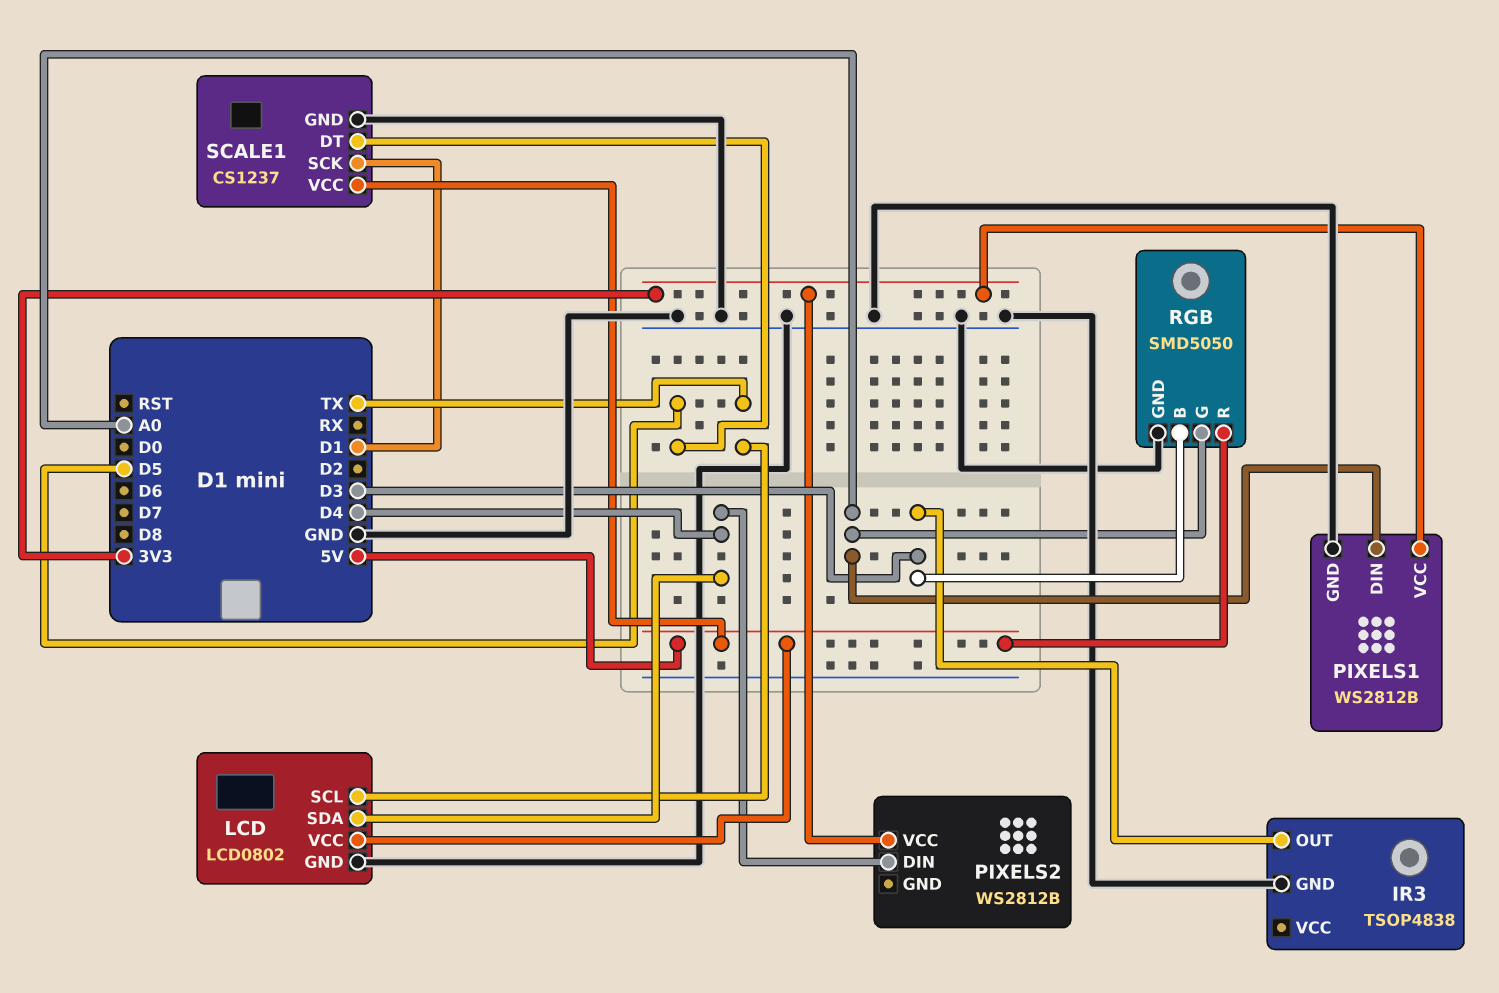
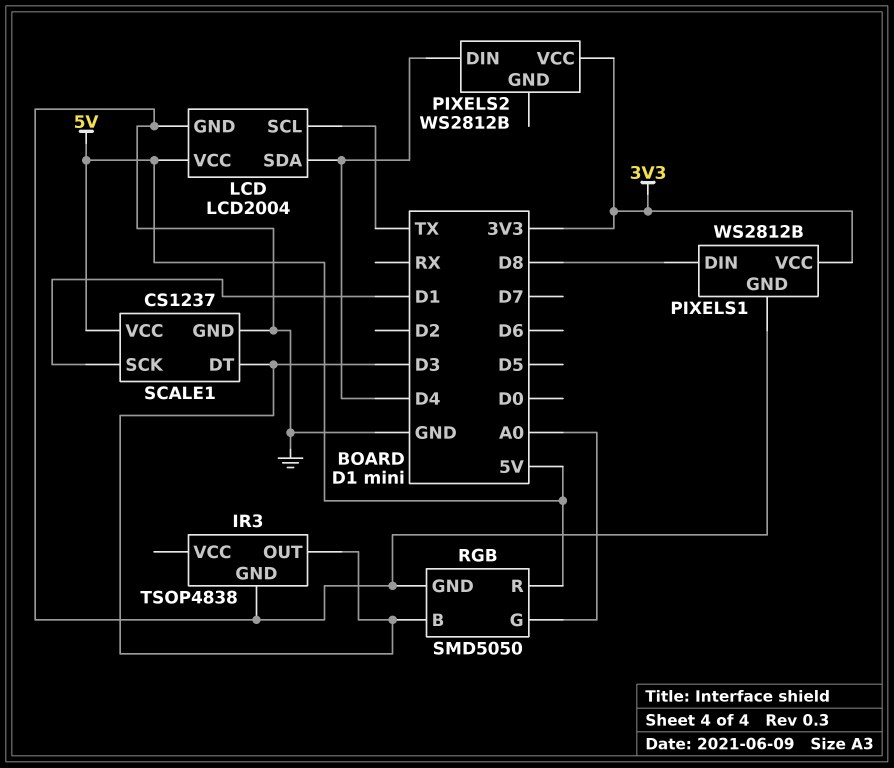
LCD: LCD0802 -> LCD2004
PIXELS1 pin DIN: A0 -> D8
SCALE1 pin DT: D5 -> D3

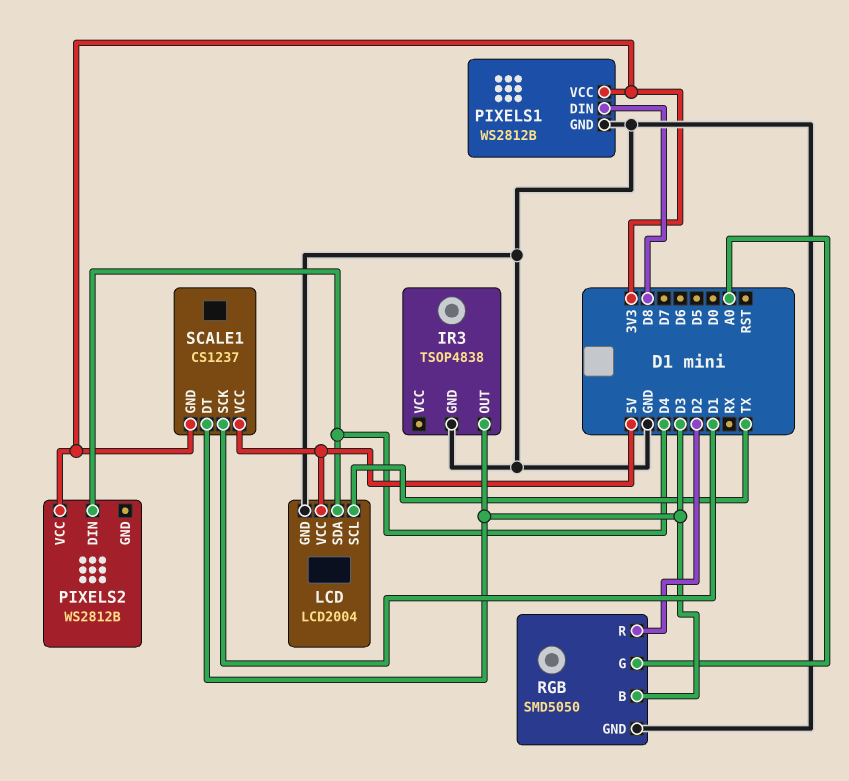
RGB pin R: 5V -> D2
SCALE1 pin GND: GND -> 3V3

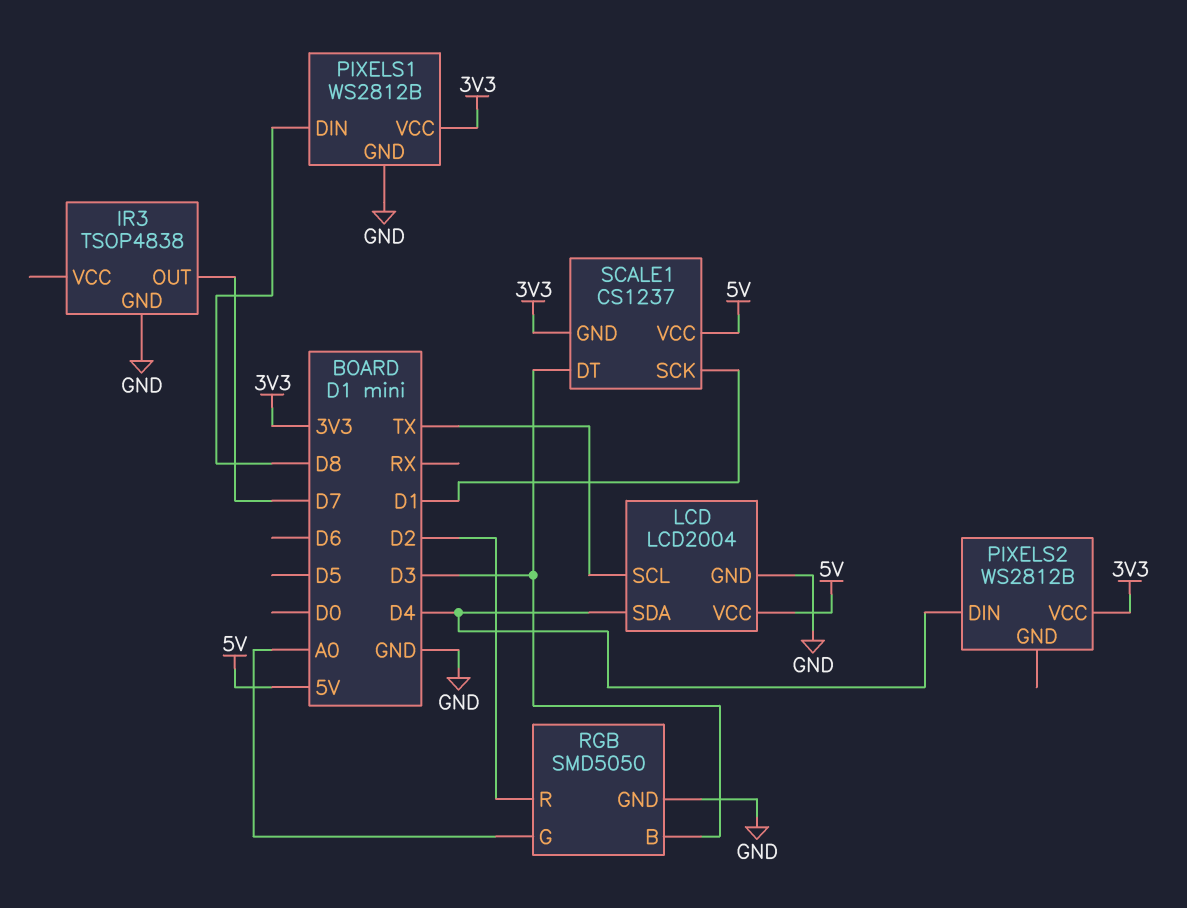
IR3 pin OUT: D3 -> D7

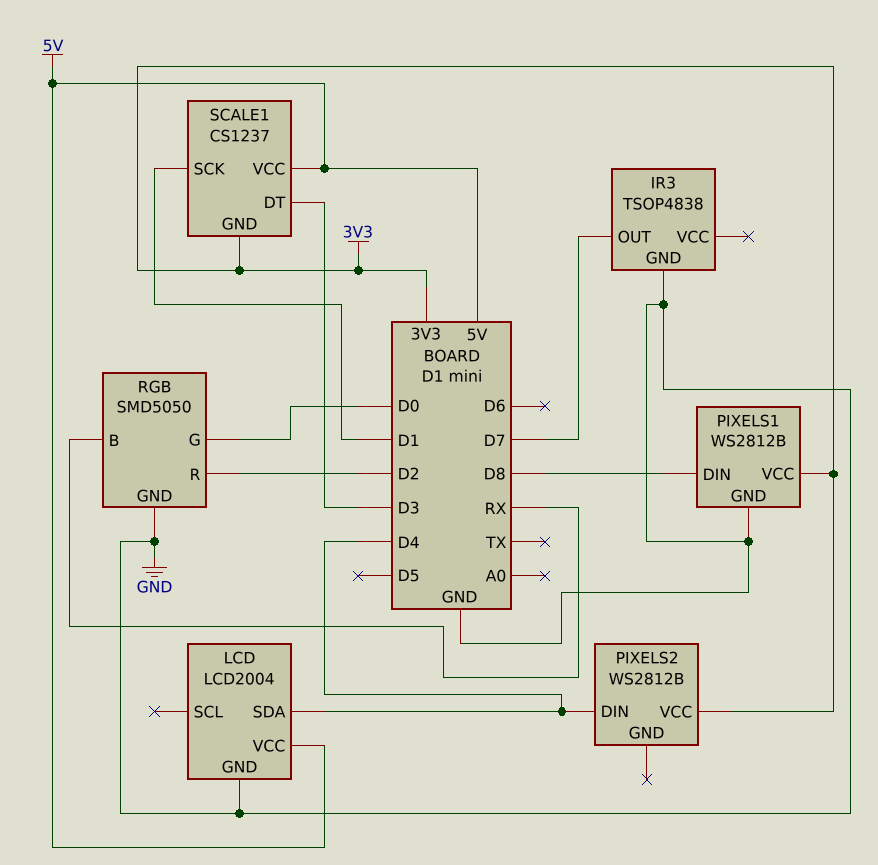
LCD pin SCL: TX -> none
RGB pin B: D3 -> RX
RGB pin G: A0 -> D0

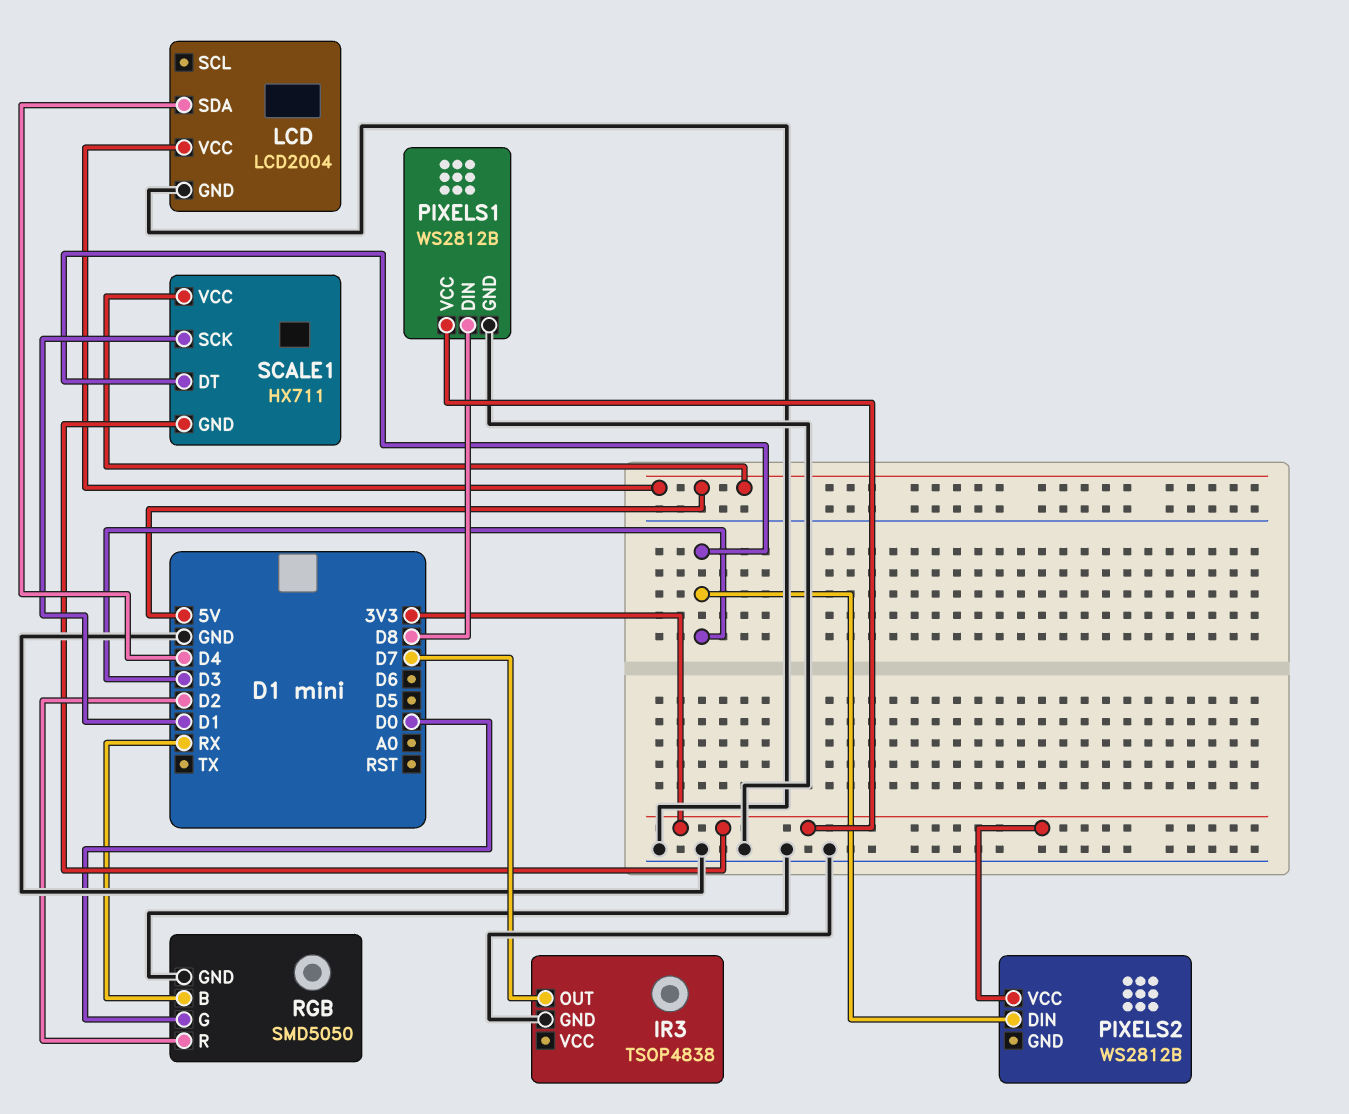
PIXELS2 pin DIN: D4 -> D3
SCALE1: CS1237 -> HX711

